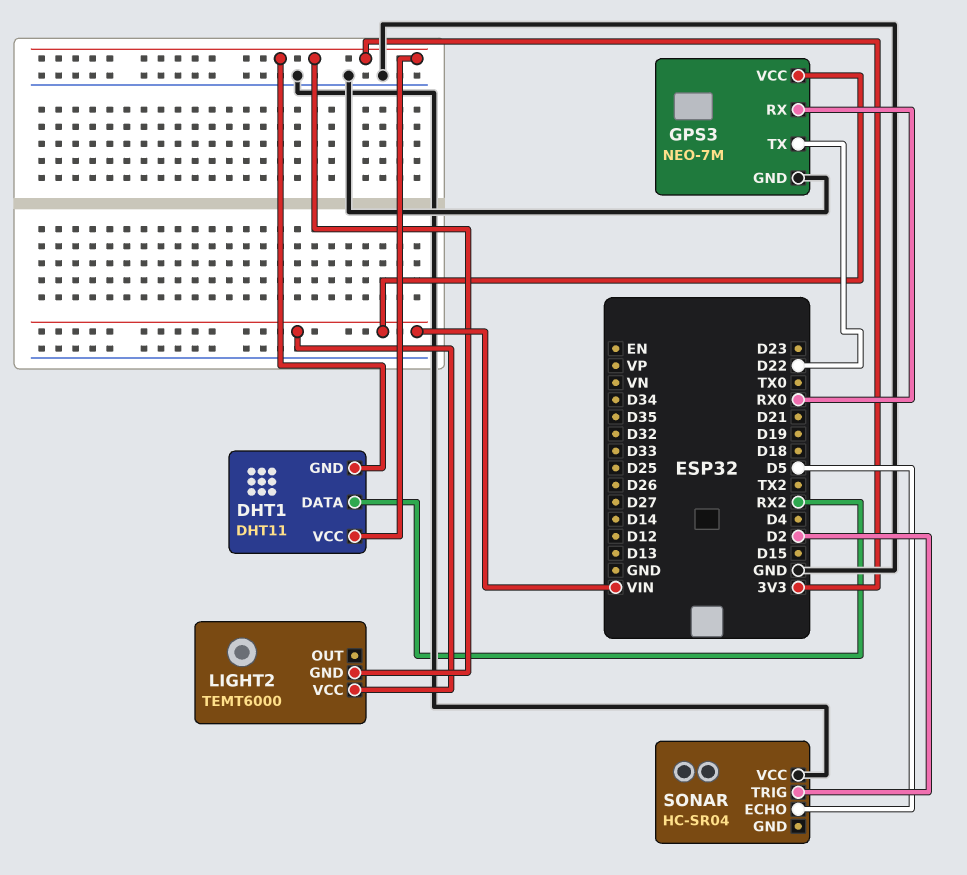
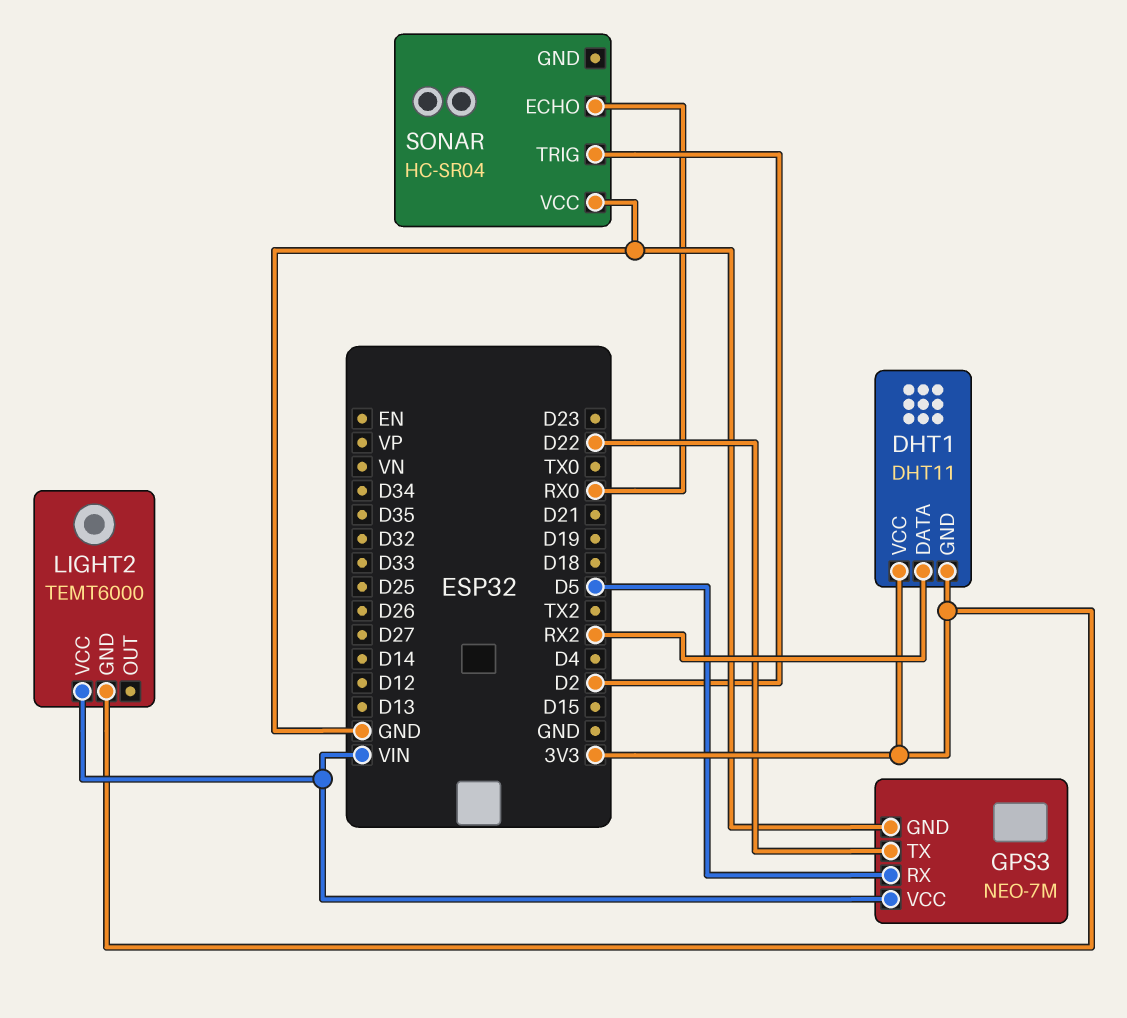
GPS3 pin RX: RX0 -> D5
SONAR pin ECHO: D5 -> RX0

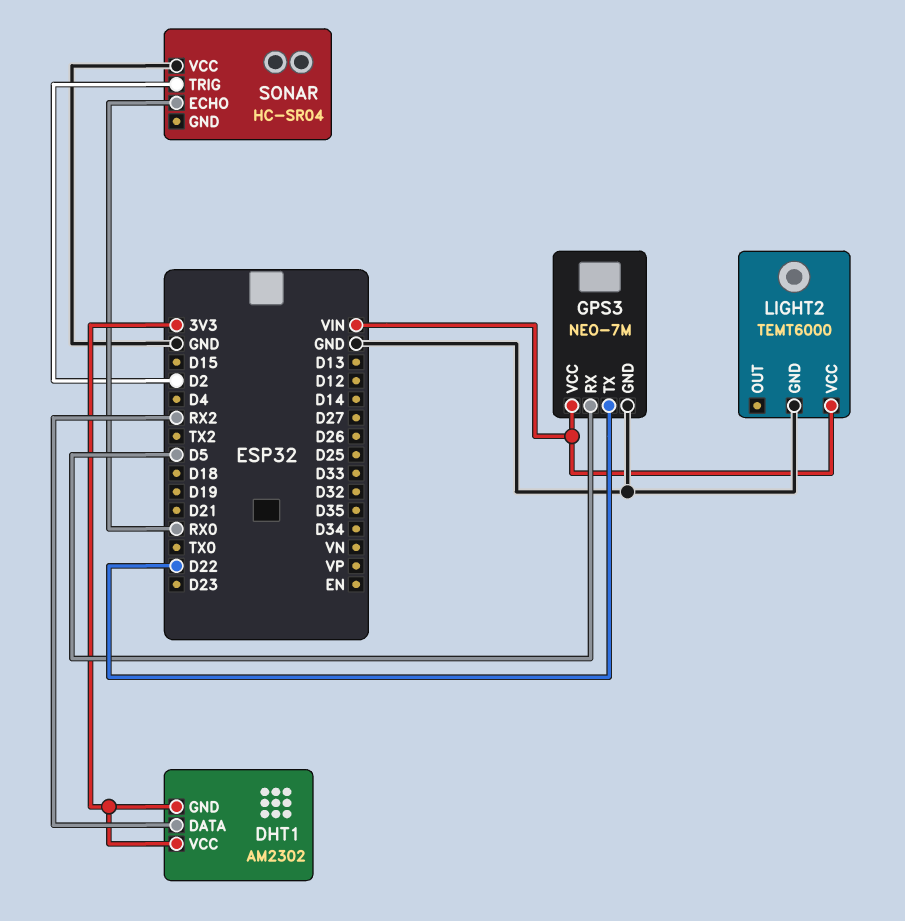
DHT1: DHT11 -> AM2302
LIGHT2 pin GND: 3V3 -> GND

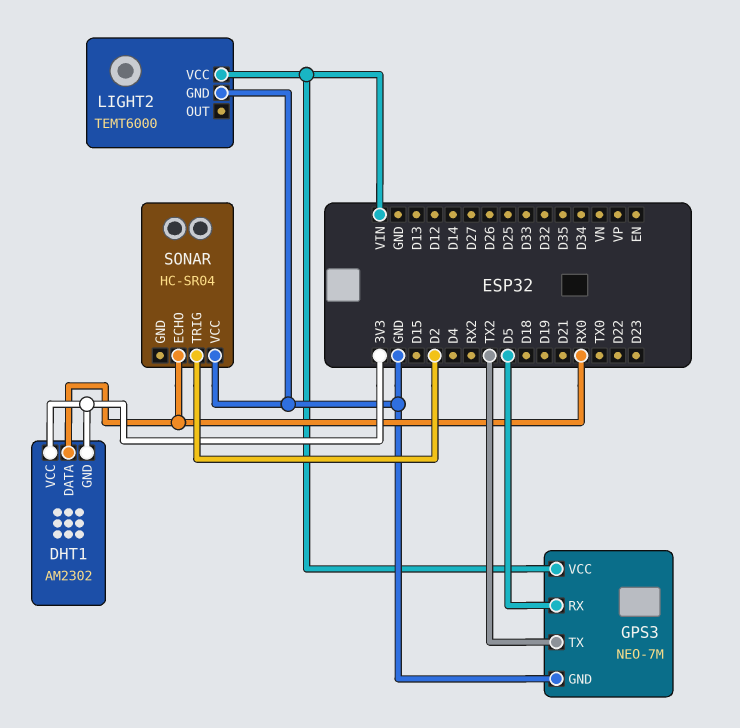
DHT1 pin DATA: RX2 -> RX0
GPS3 pin TX: D22 -> TX2

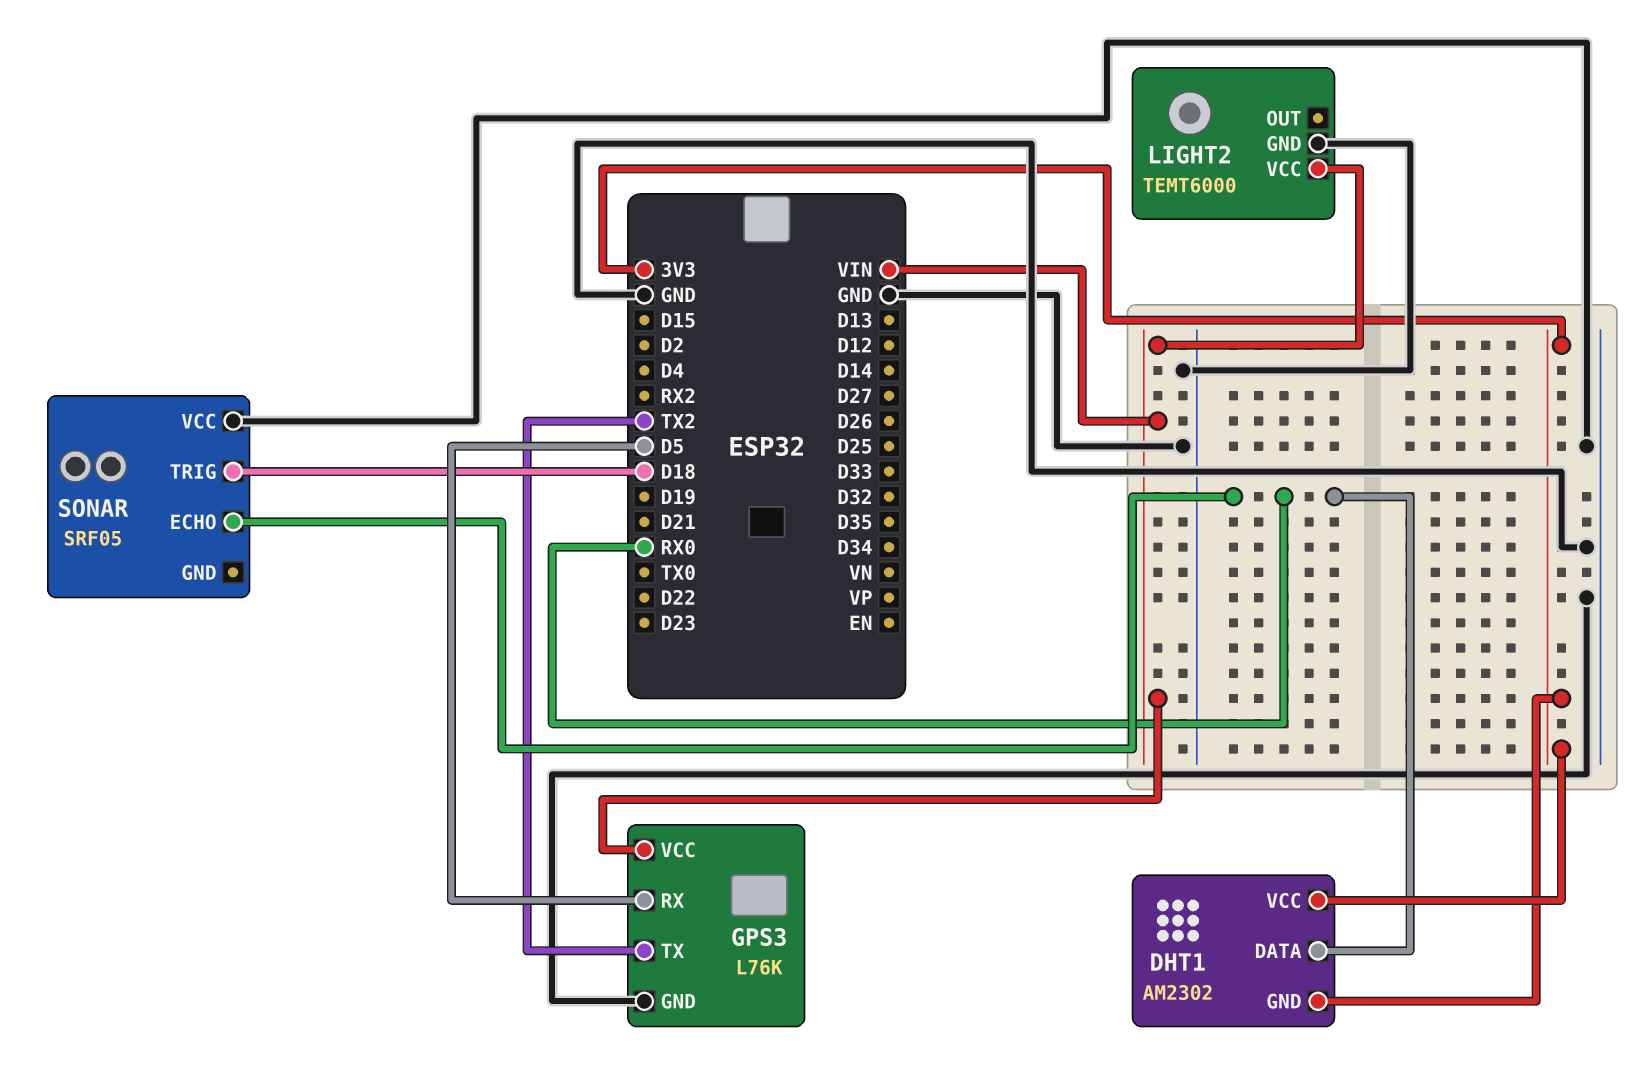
GPS3: NEO-7M -> L76K
SONAR: HC-SR04 -> SRF05
SONAR pin TRIG: D2 -> D18

